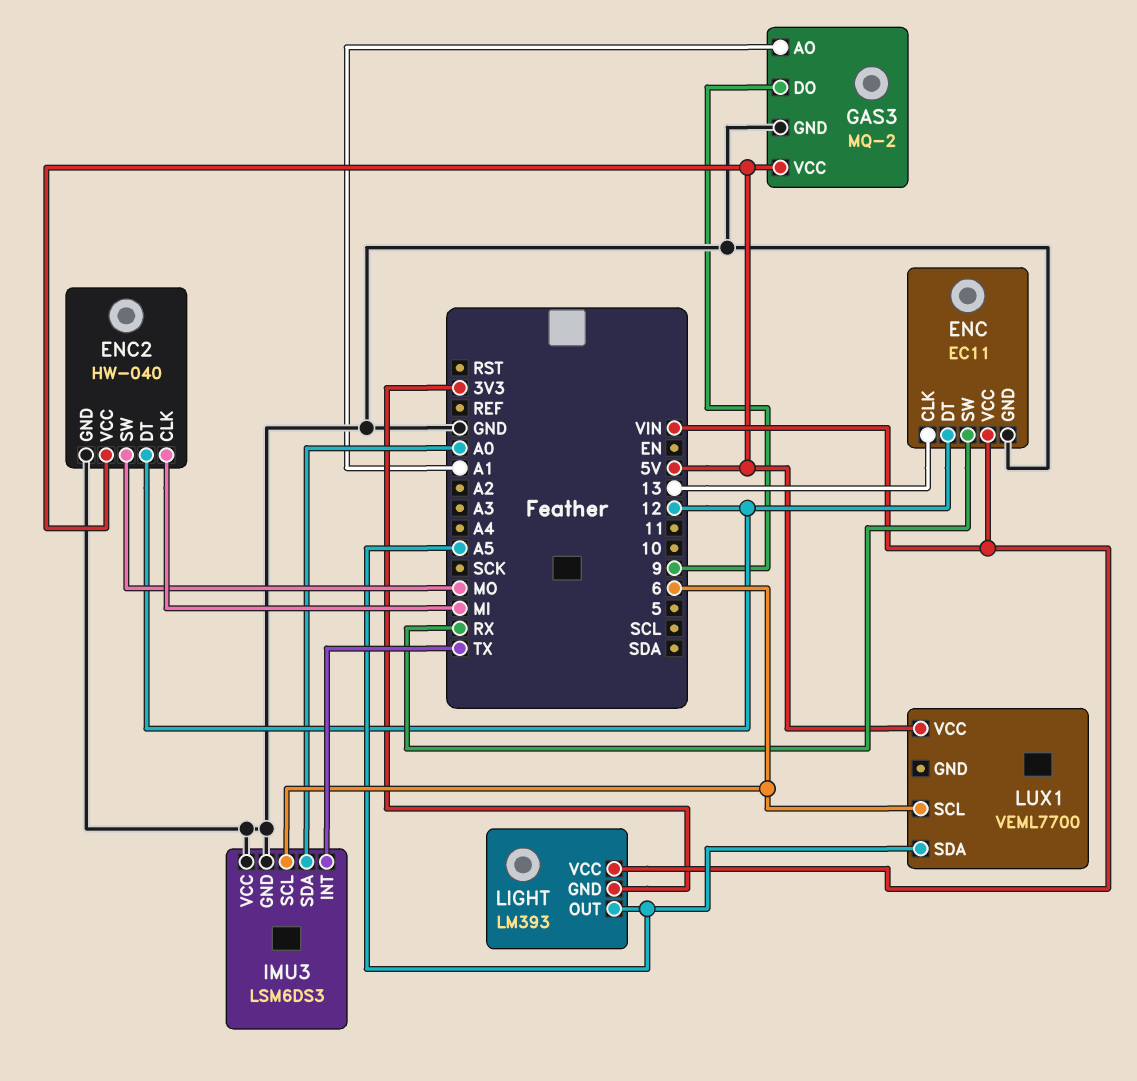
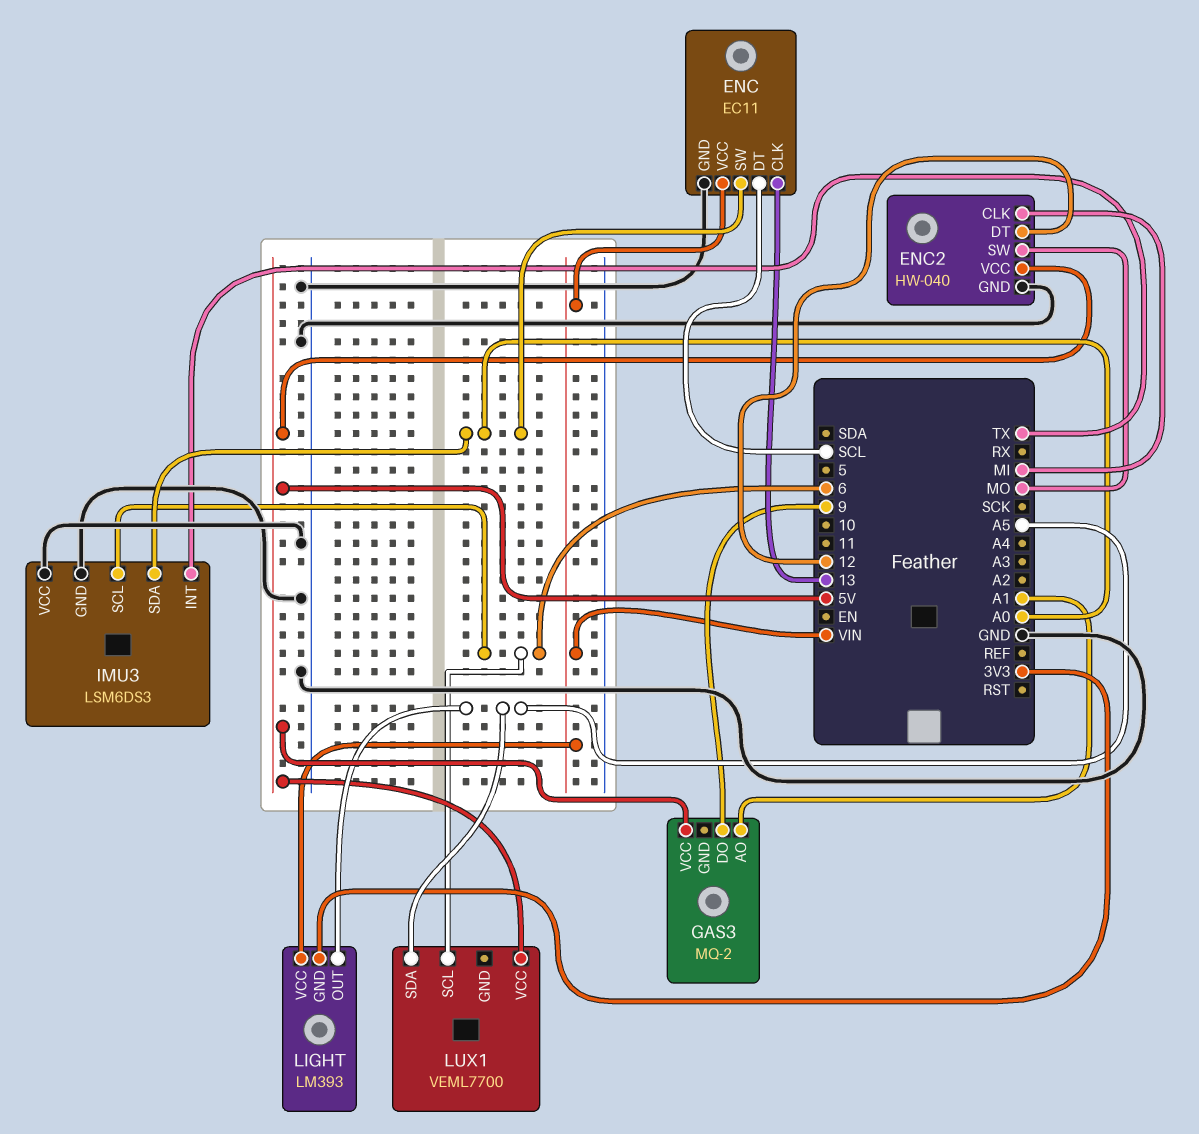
ENC pin DT: 12 -> SCL
ENC pin SW: RX -> A0
GAS3 pin GND: GND -> none

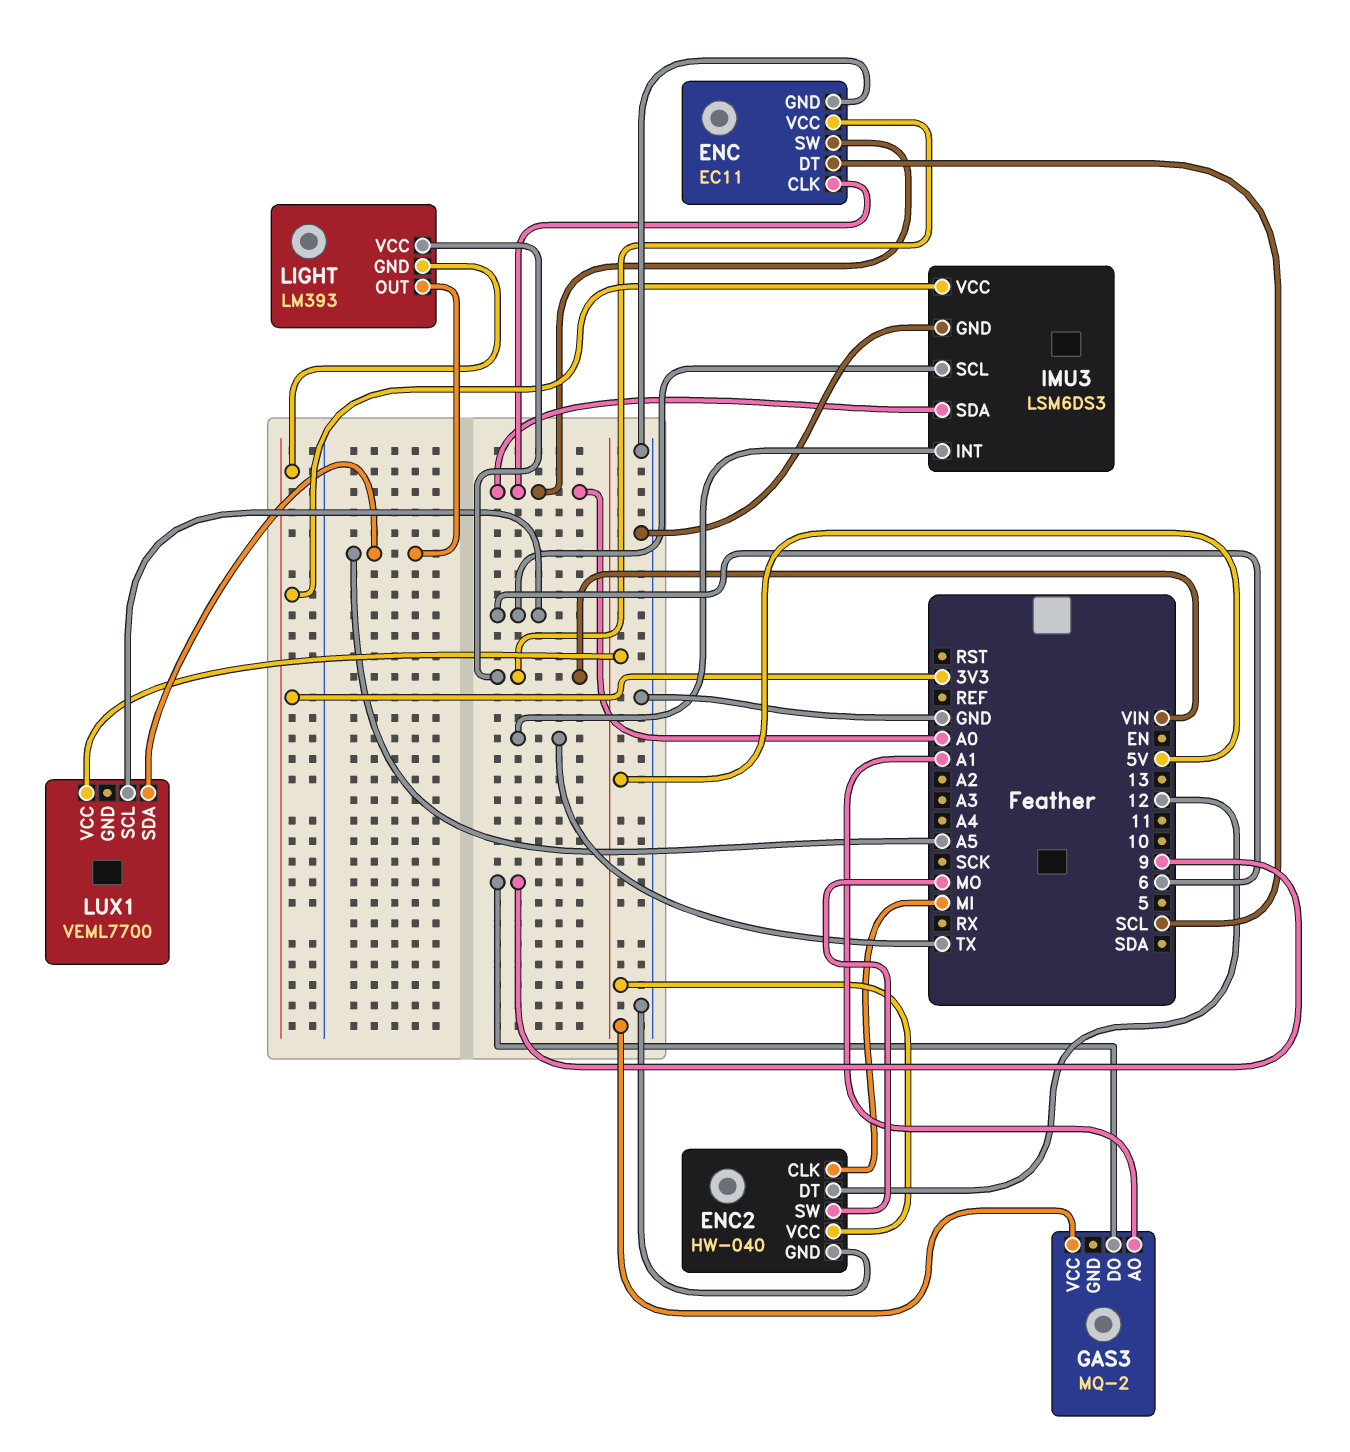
ENC pin CLK: 13 -> A0
IMU3 pin VCC: GND -> 3V3

